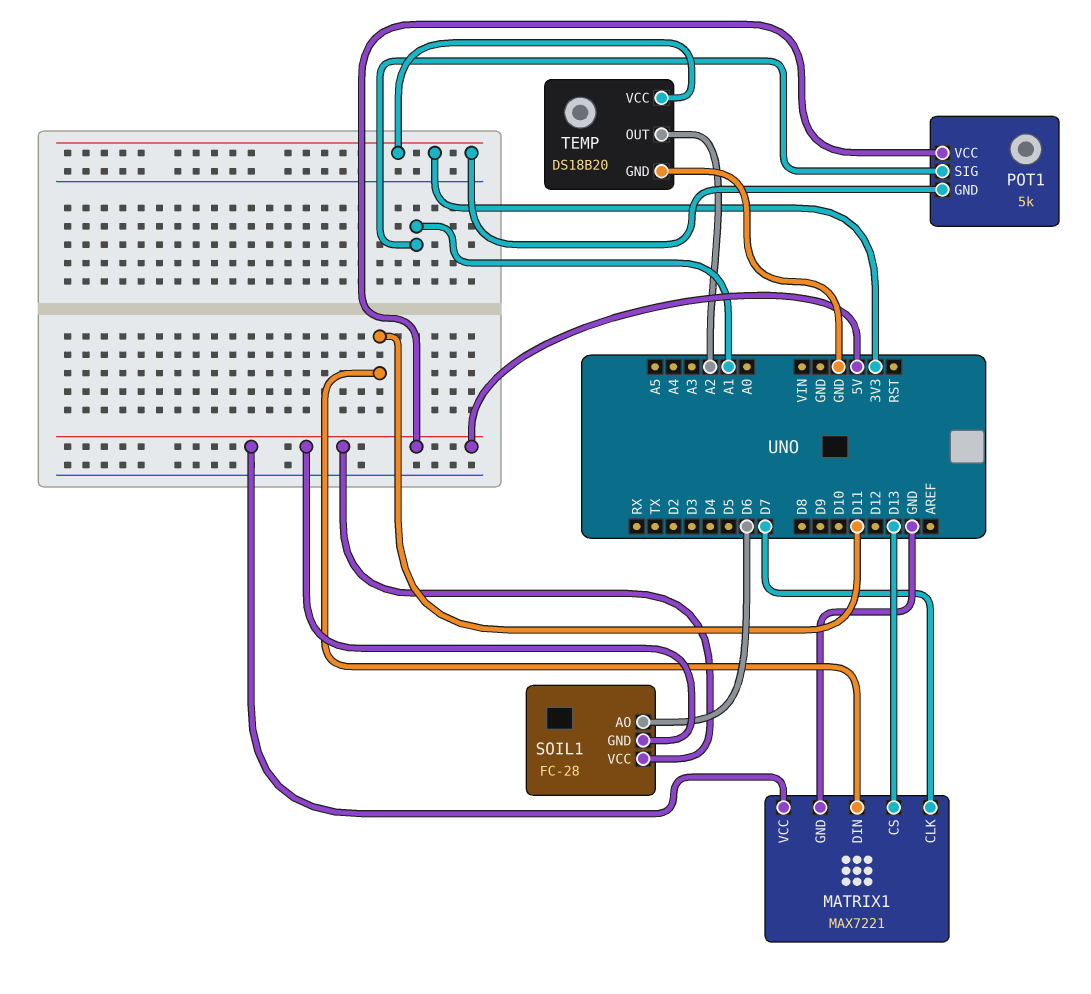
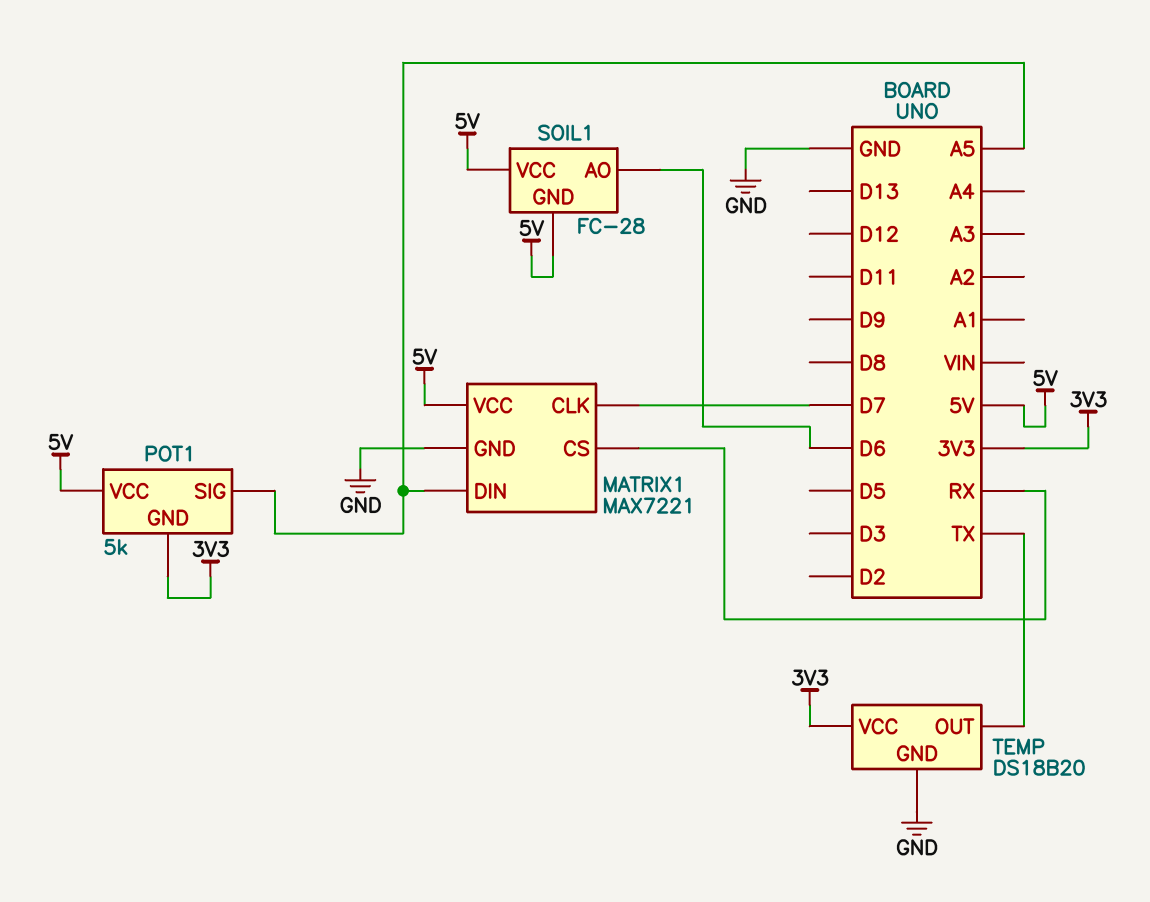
MATRIX1 pin CS: D13 -> RX
MATRIX1 pin DIN: D11 -> A5
POT1 pin SIG: A1 -> A5
TEMP pin OUT: A2 -> TX

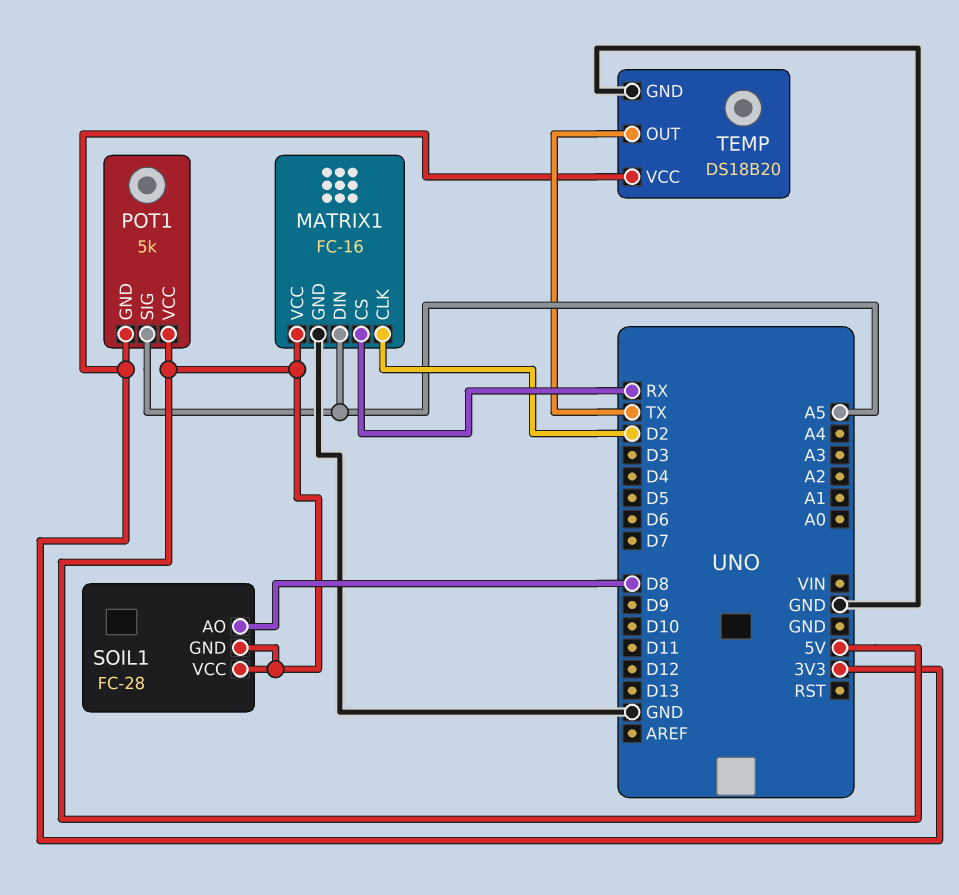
MATRIX1: MAX7221 -> FC-16
MATRIX1 pin CLK: D7 -> D2
SOIL1 pin AO: D6 -> D8

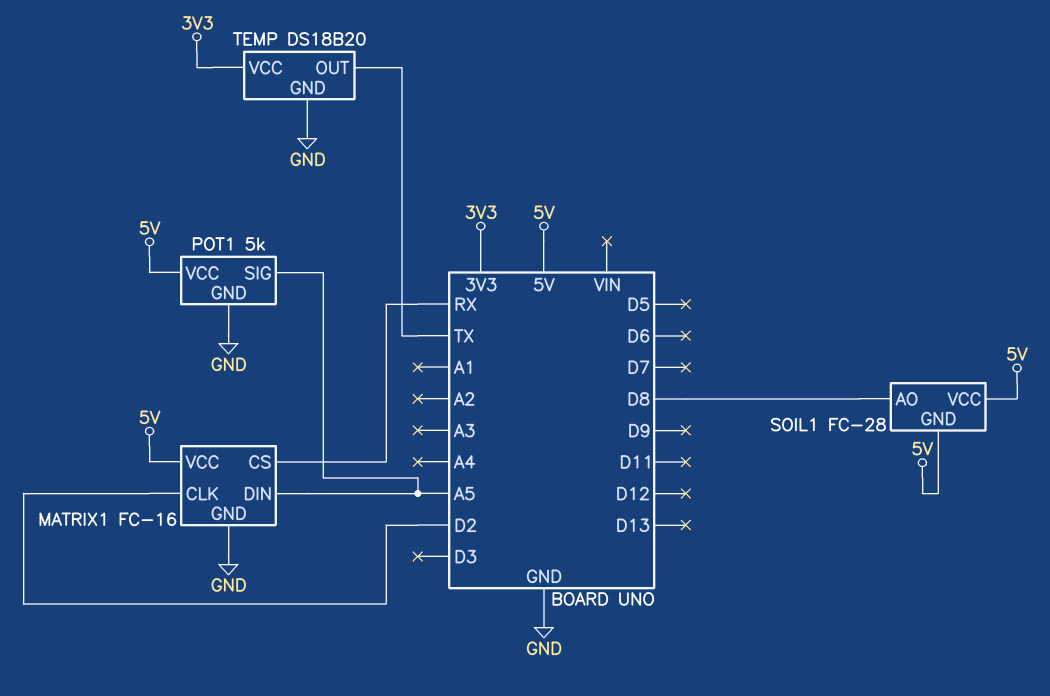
POT1 pin GND: 3V3 -> GND

